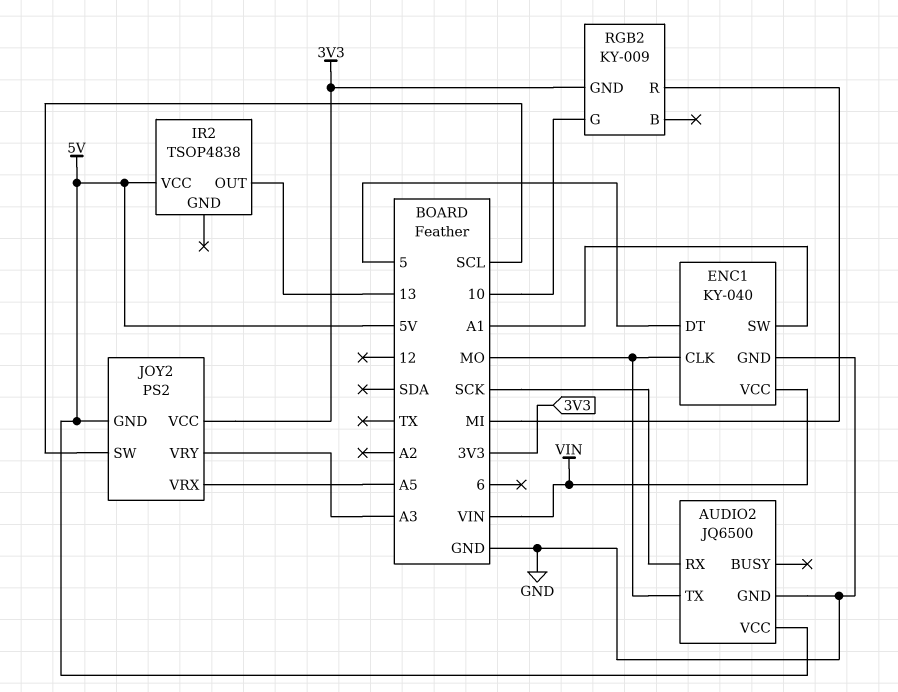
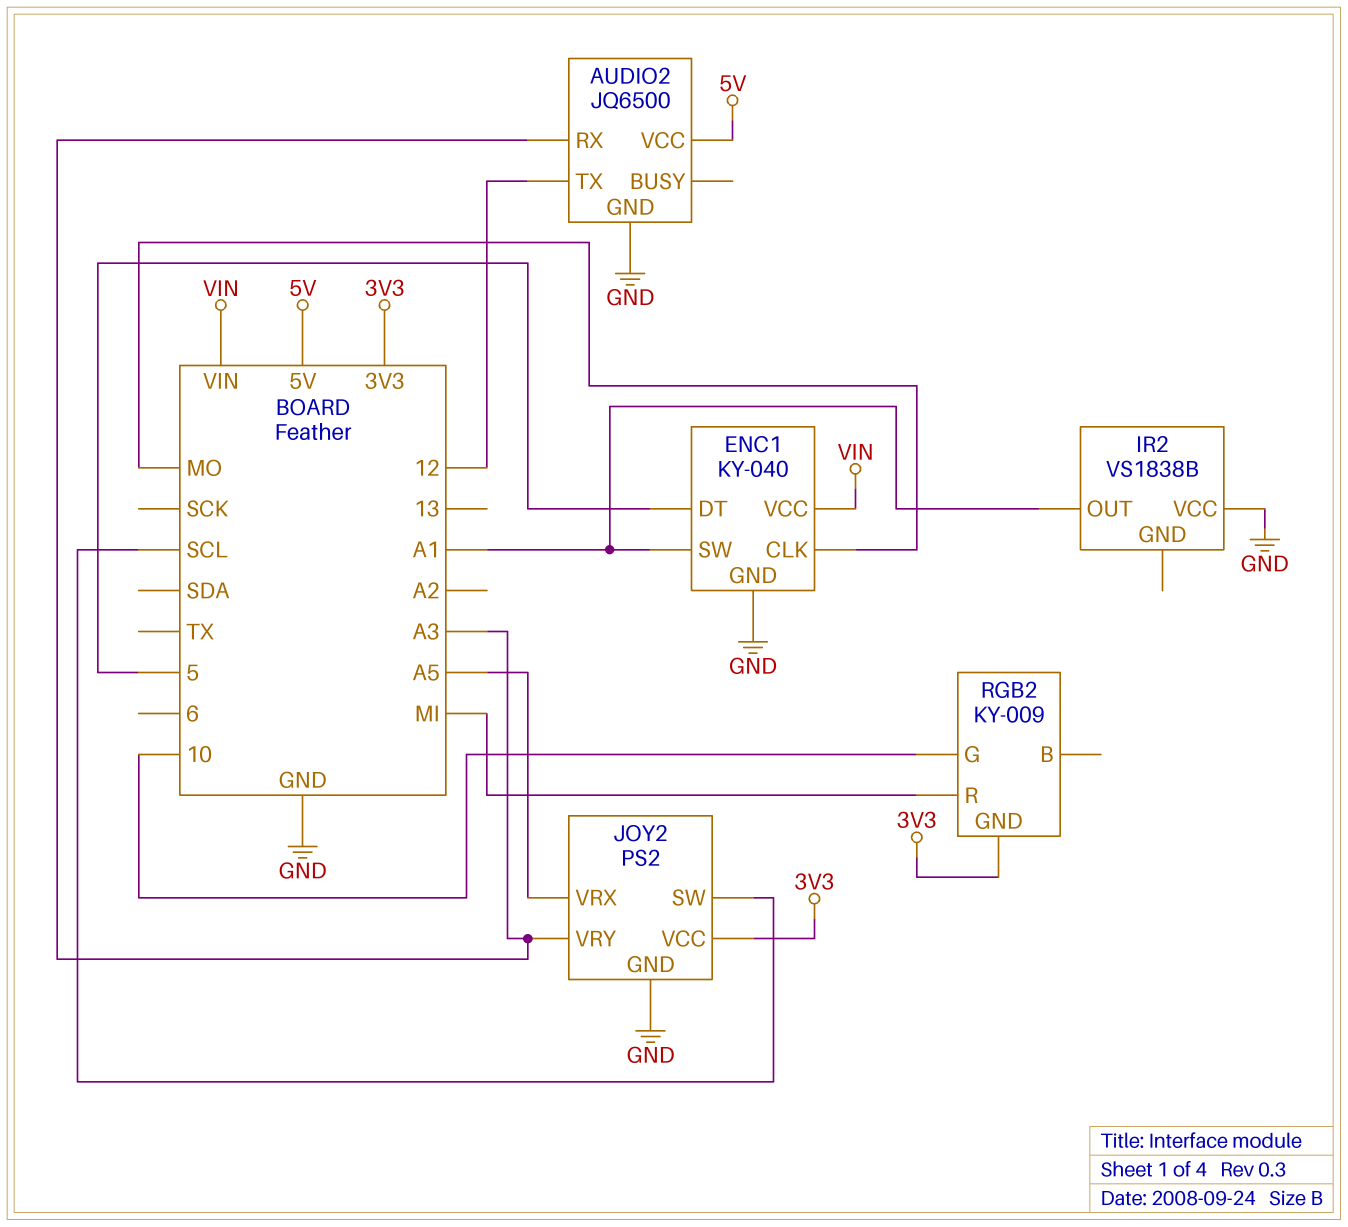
AUDIO2 pin RX: SCK -> A3
AUDIO2 pin TX: MO -> 12
IR2: TSOP4838 -> VS1838B
IR2 pin OUT: 13 -> A1
IR2 pin VCC: 5V -> GND
JOY2 pin GND: 5V -> GND

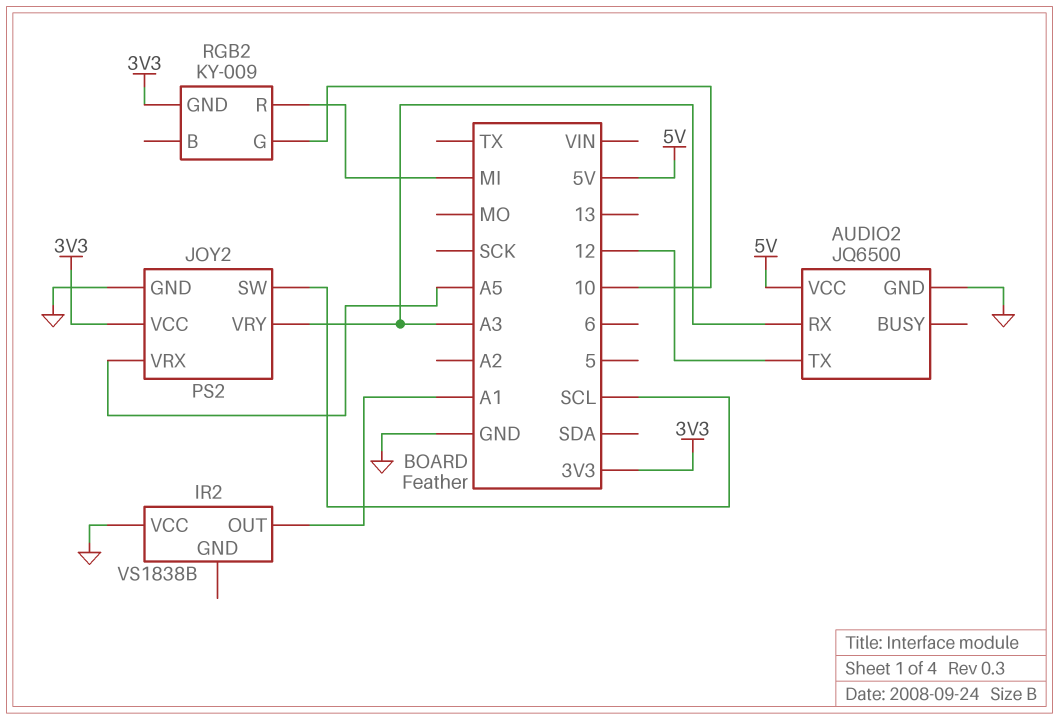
ENC1: KY-040 -> none
ENC1 pin CLK: MO -> none
ENC1 pin DT: 5 -> none
ENC1 pin GND: GND -> none
ENC1 pin SW: A1 -> none
ENC1 pin VCC: VIN -> none

